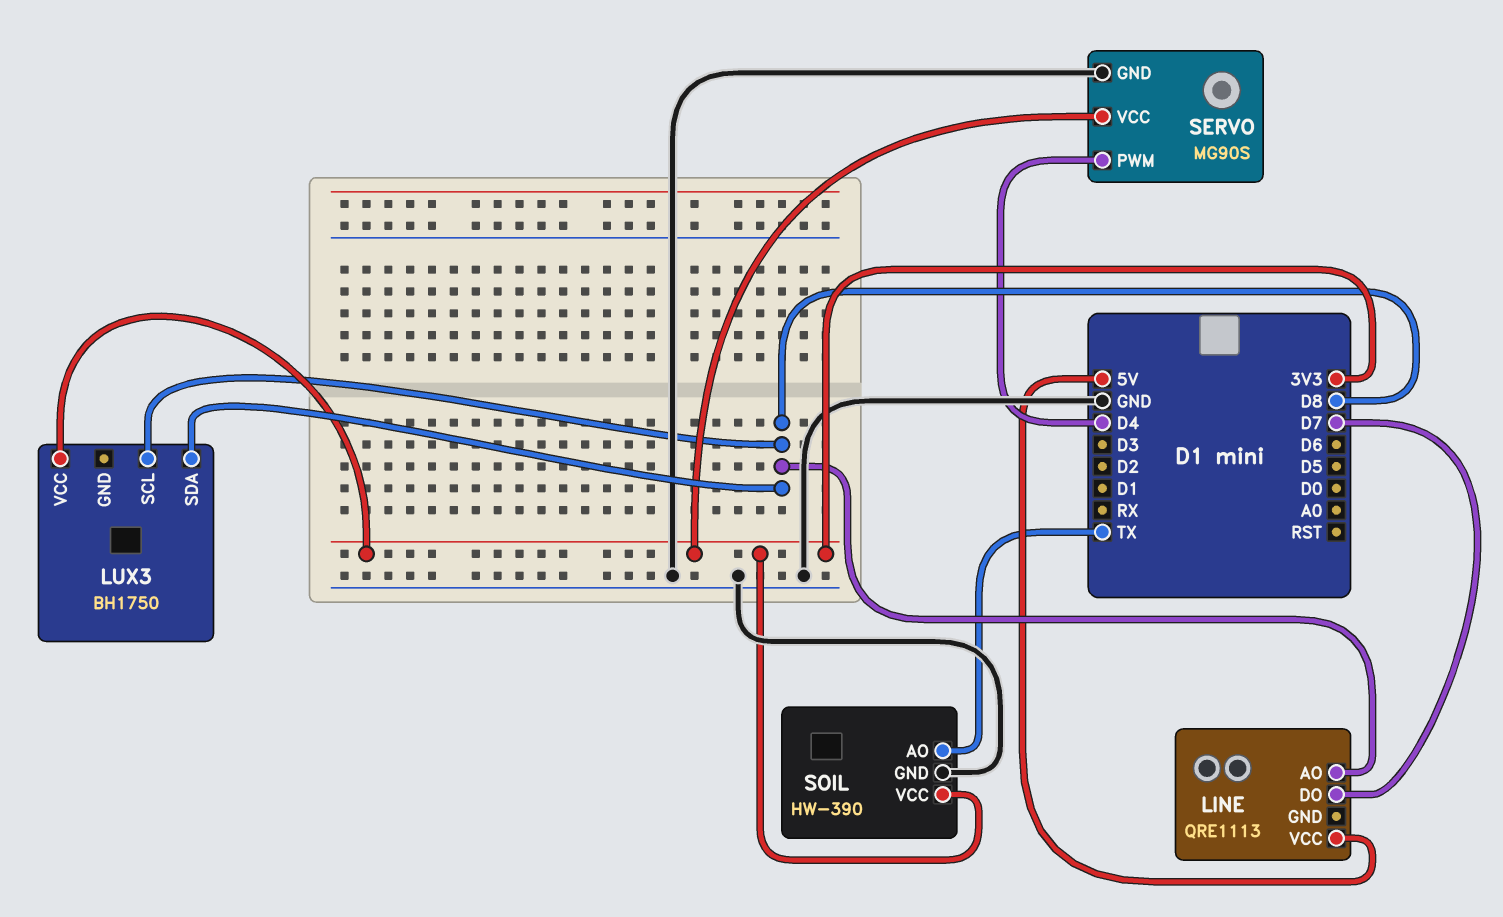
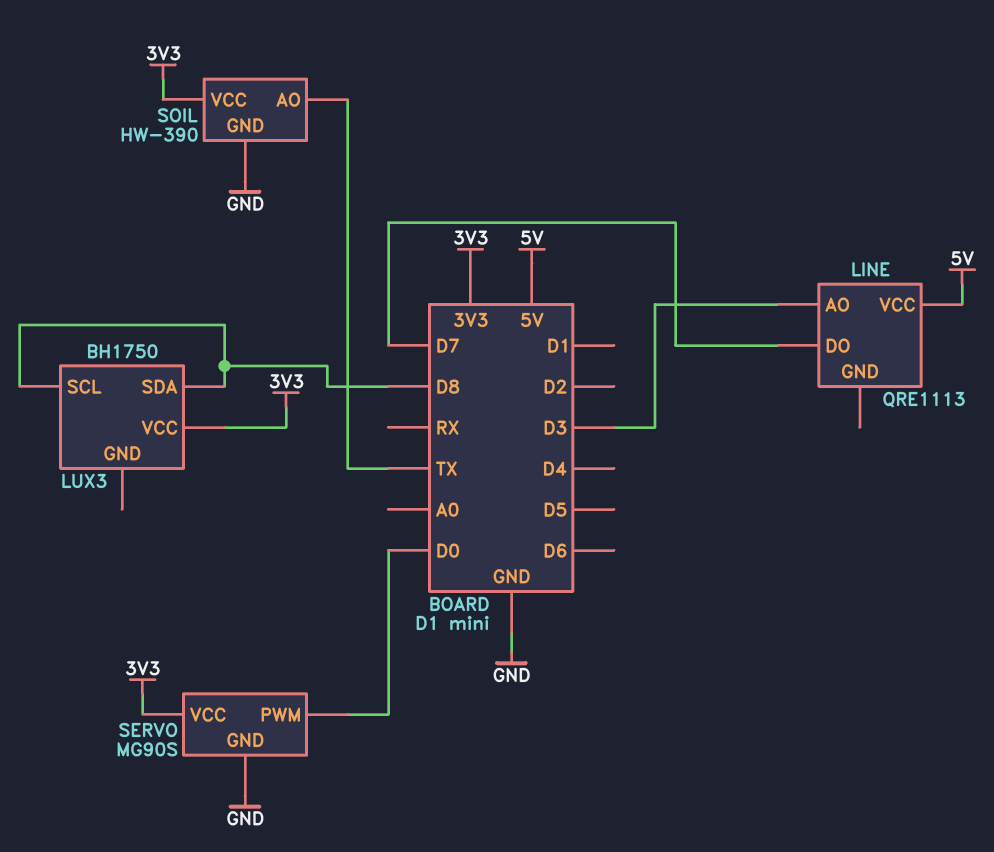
LINE pin AO: D8 -> D3
SERVO pin PWM: D4 -> D0

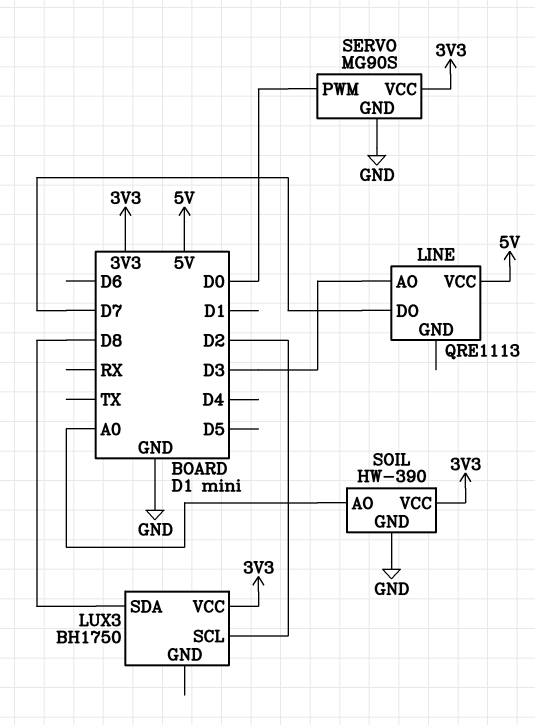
LUX3 pin SCL: D8 -> D2
SOIL pin AO: TX -> A0

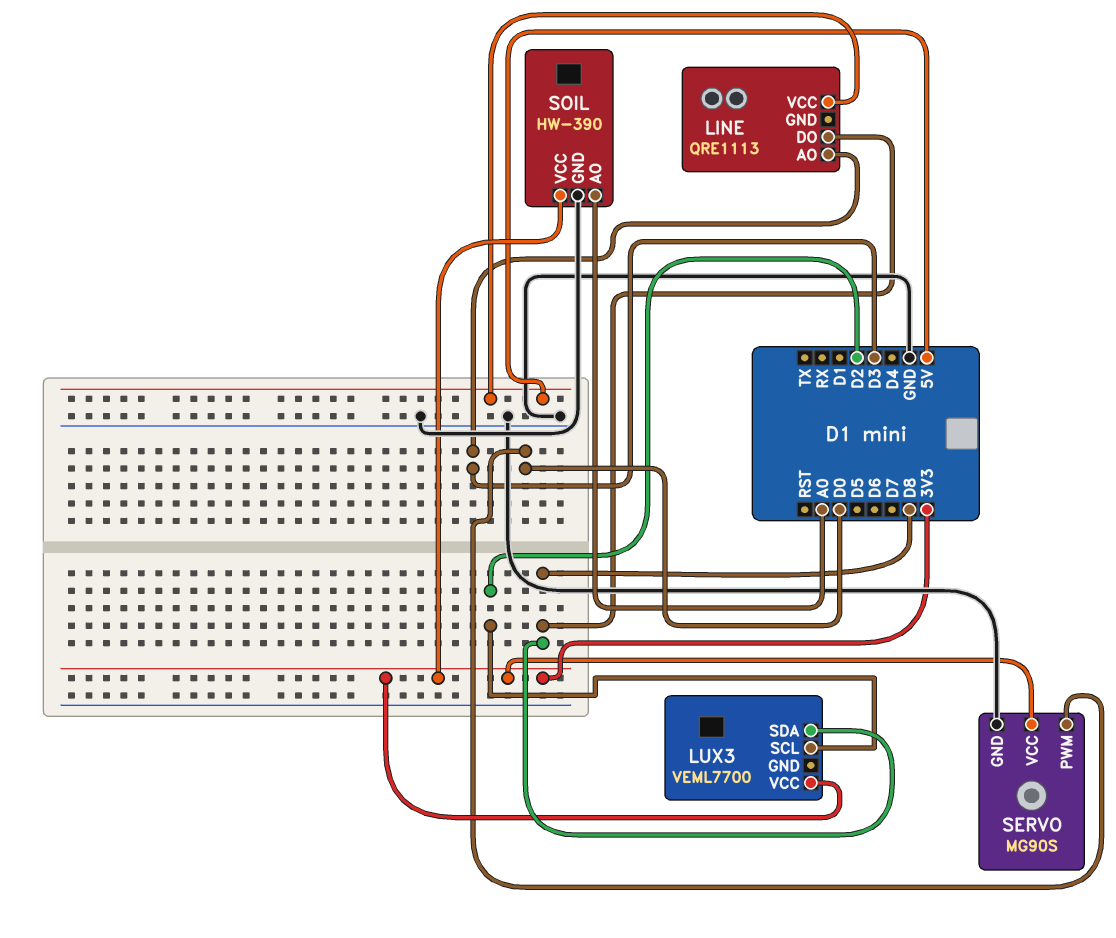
LINE pin DO: D7 -> D8
LUX3: BH1750 -> VEML7700

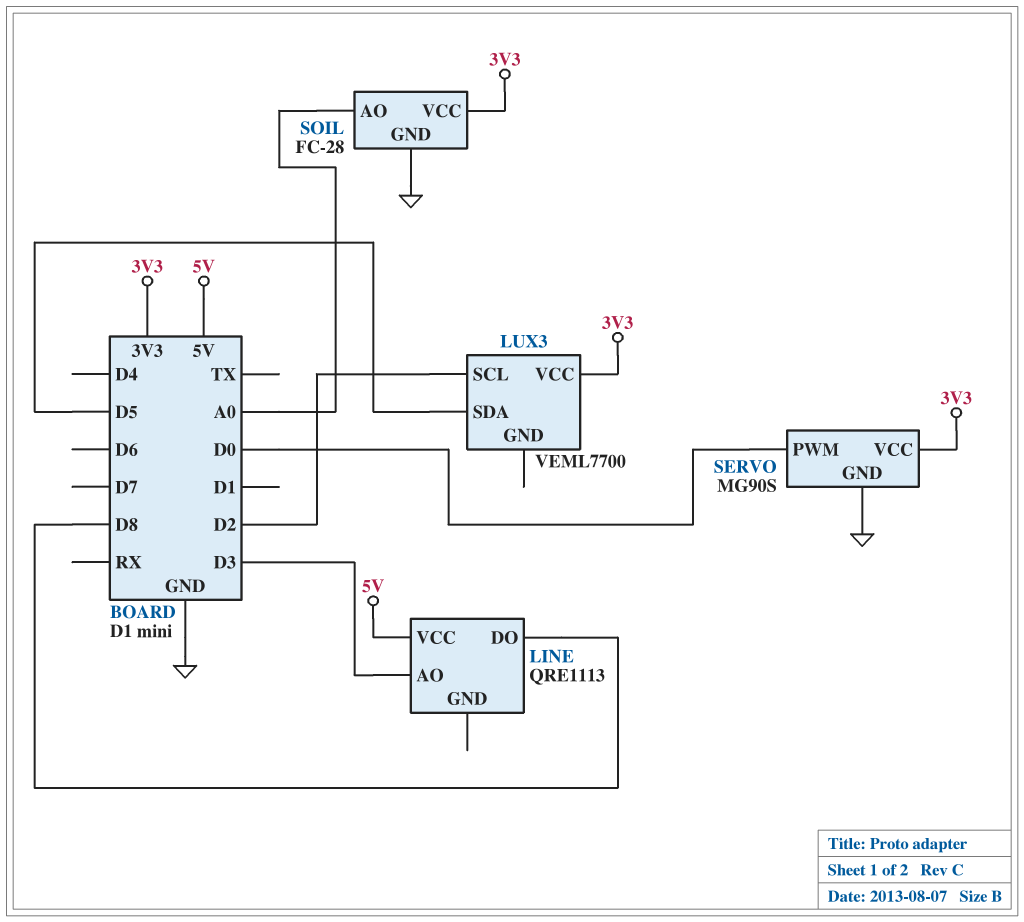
LUX3 pin SDA: D8 -> D5
SOIL: HW-390 -> FC-28

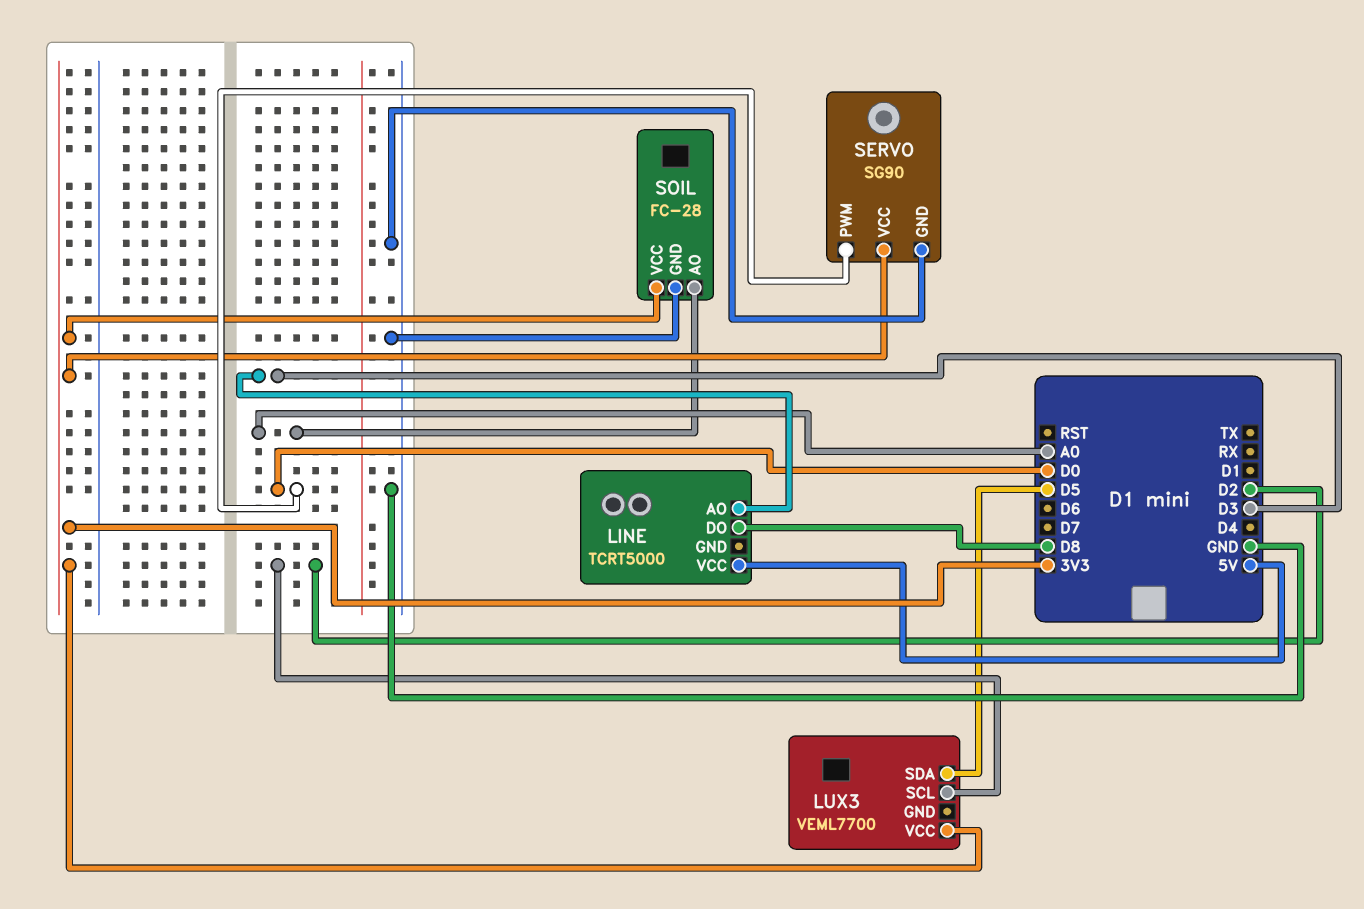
LINE: QRE1113 -> TCRT5000
SERVO: MG90S -> SG90

